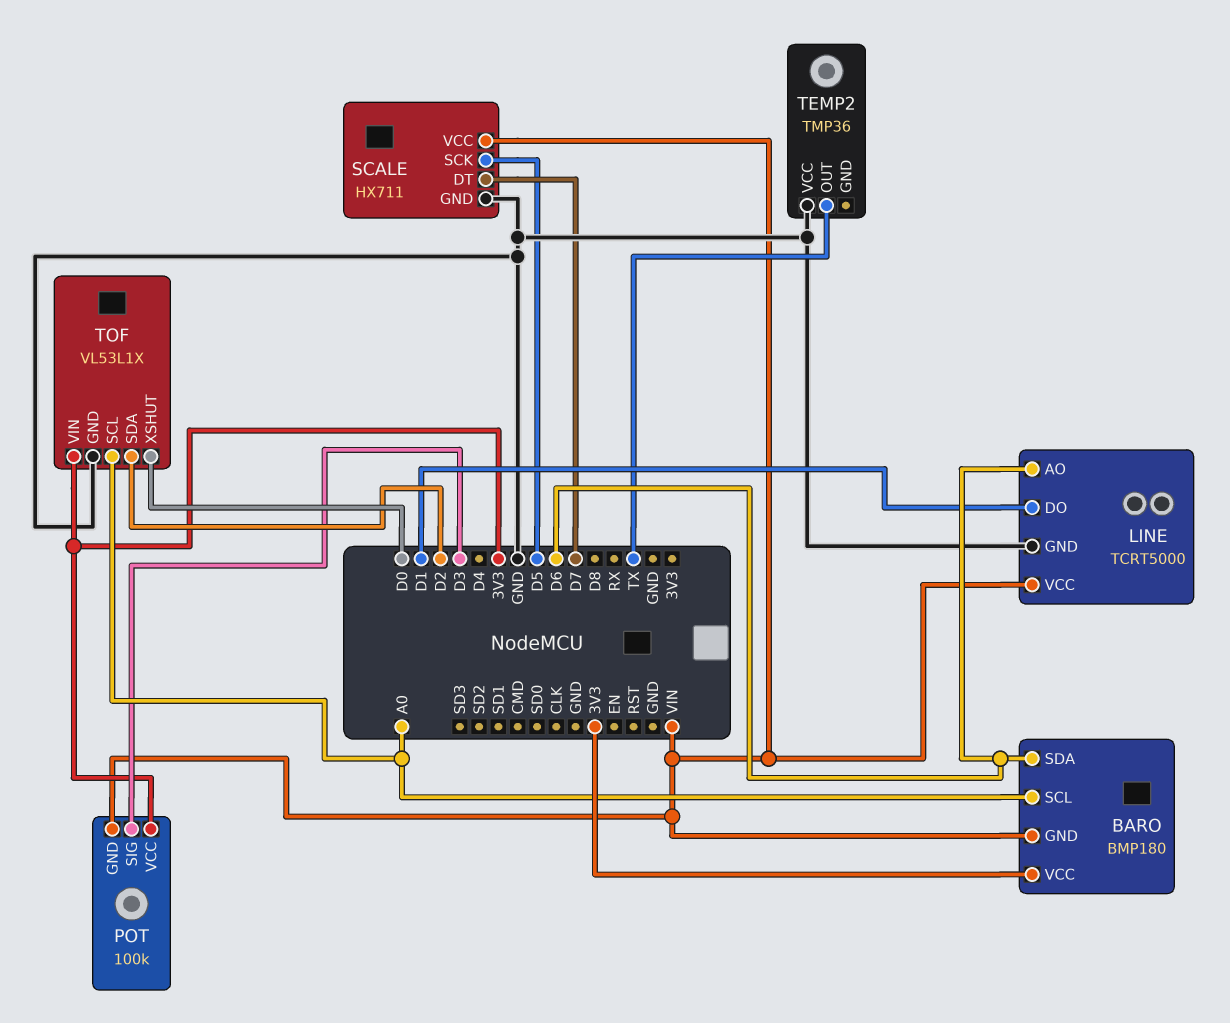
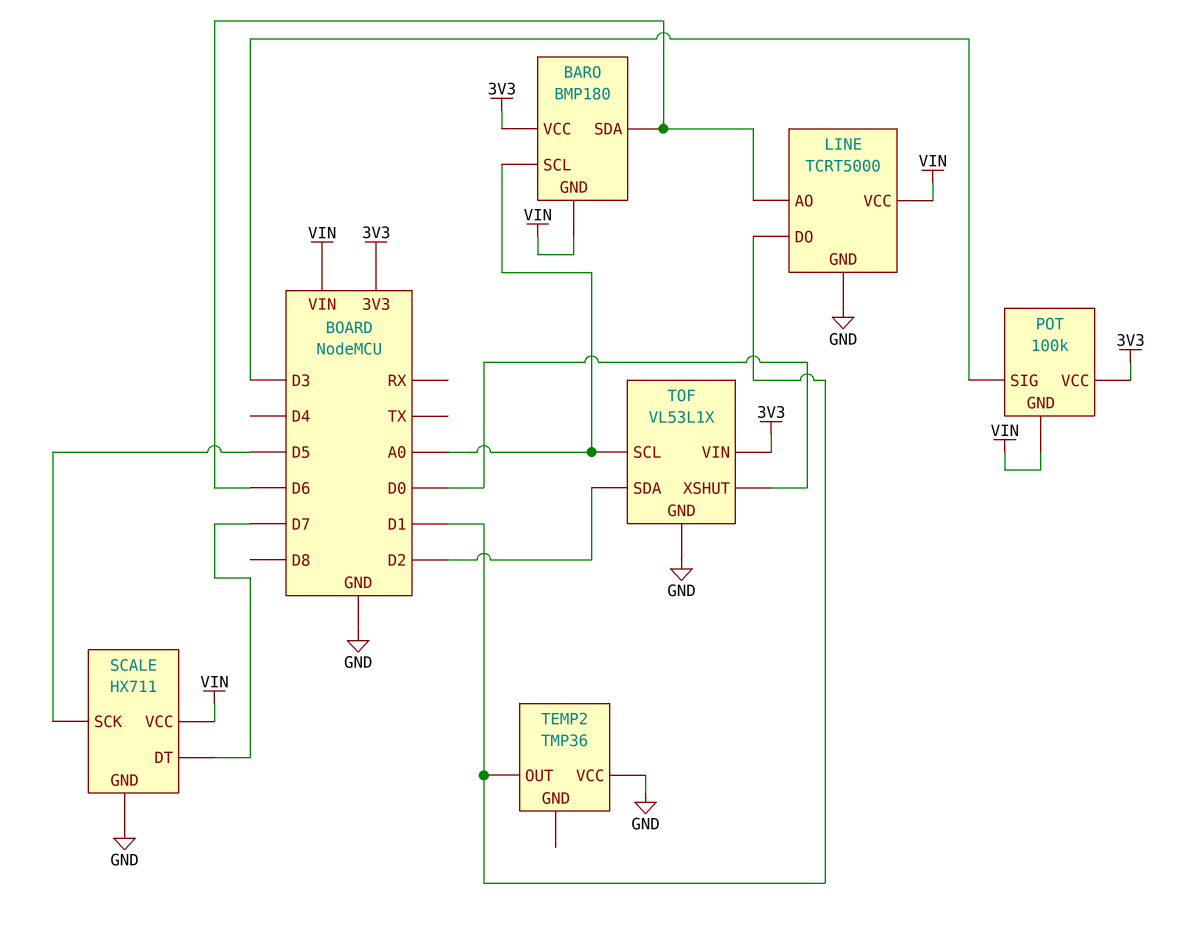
TEMP2 pin OUT: TX -> D1

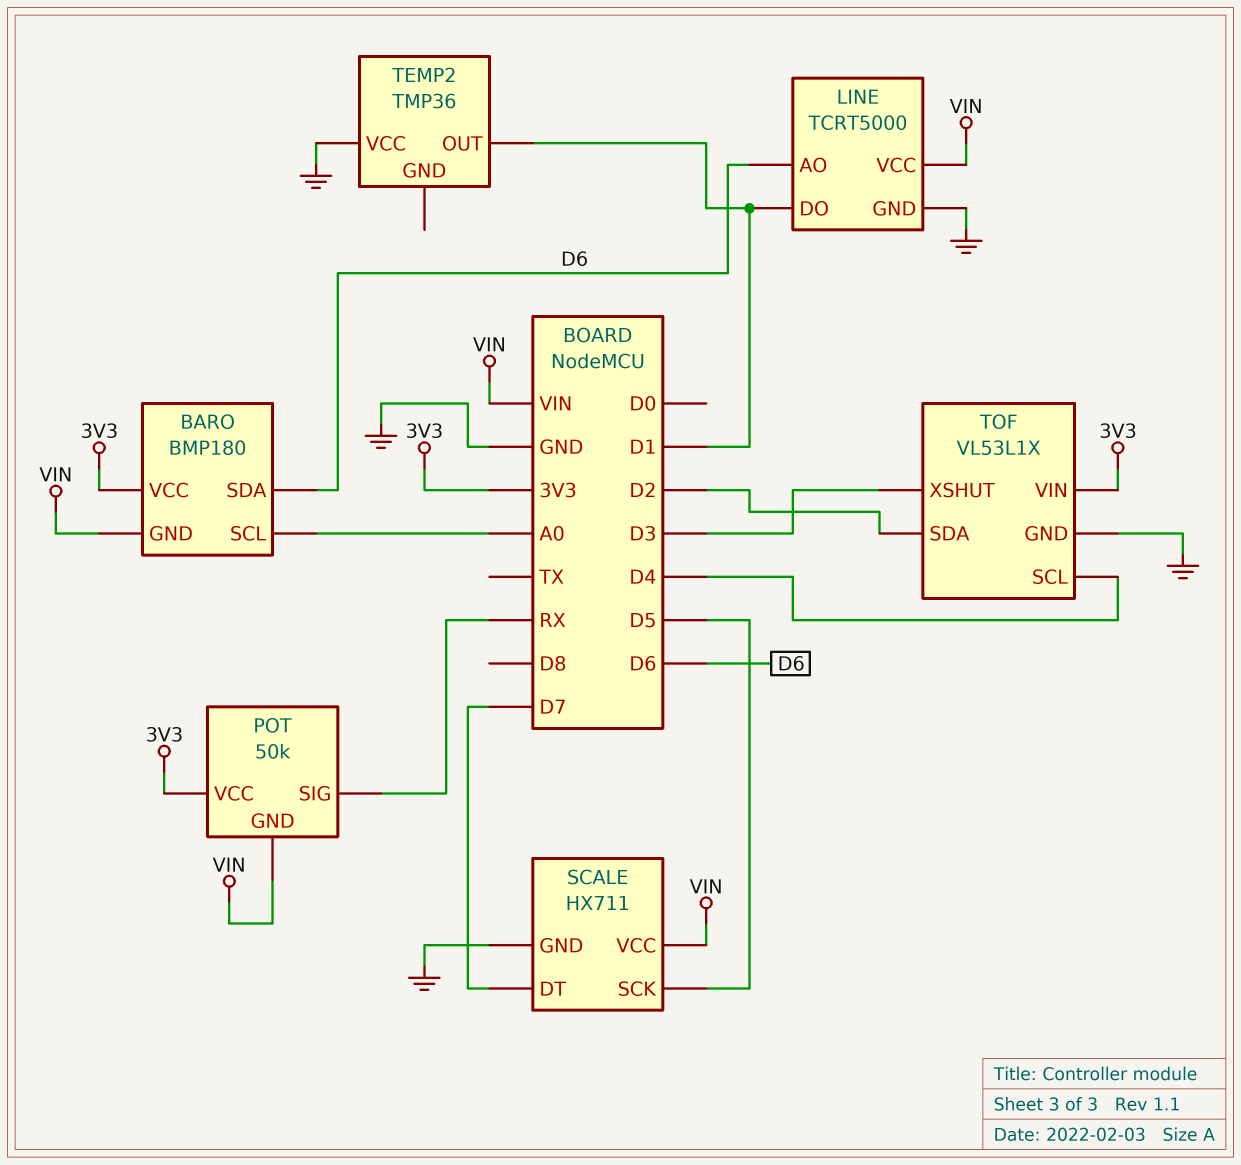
POT: 100k -> 50k
POT pin SIG: D3 -> RX
TOF pin SCL: A0 -> D4
TOF pin XSHUT: D0 -> D3

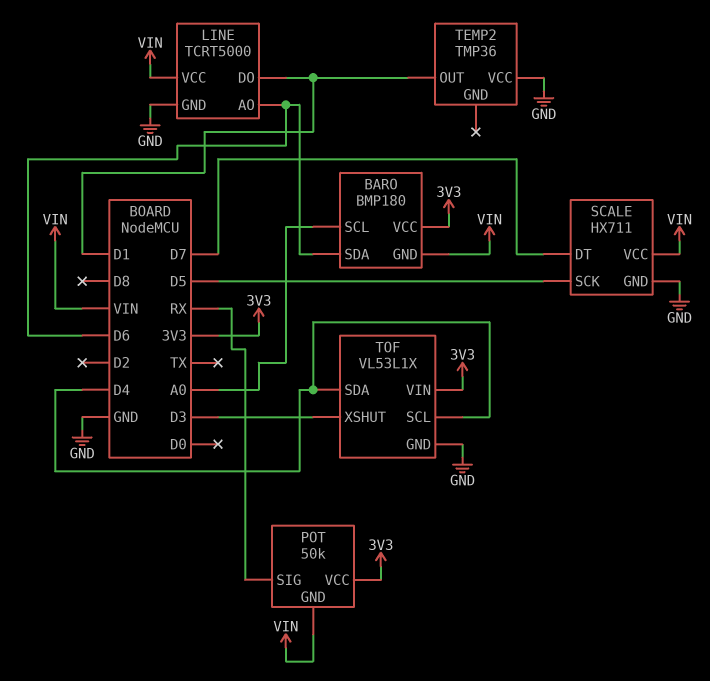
TOF pin SDA: D2 -> D4

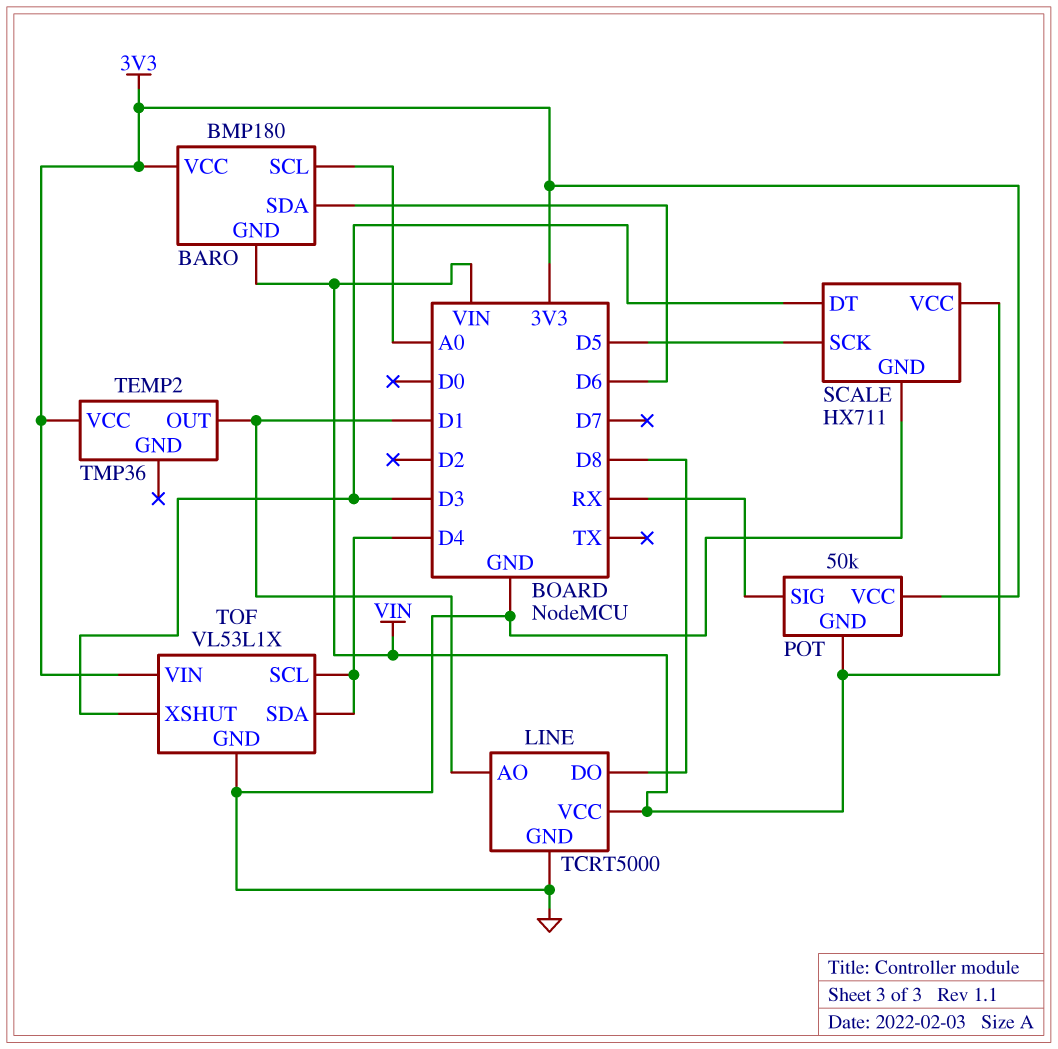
LINE pin AO: D6 -> D1
LINE pin DO: D1 -> D8
SCALE pin DT: D7 -> D3
TEMP2 pin VCC: GND -> 3V3

